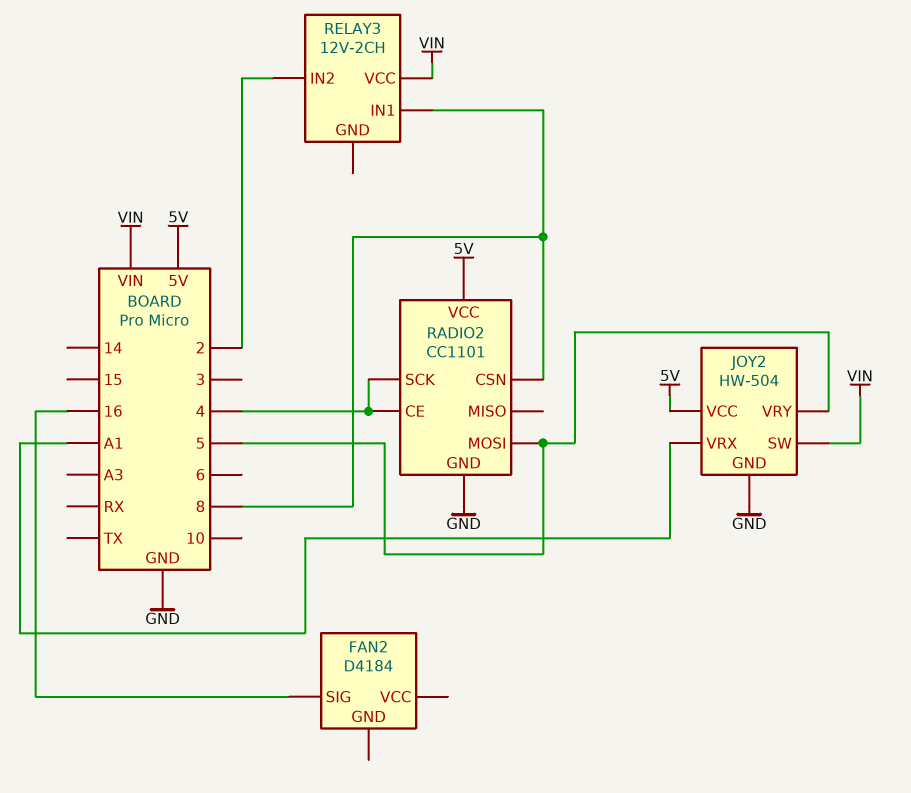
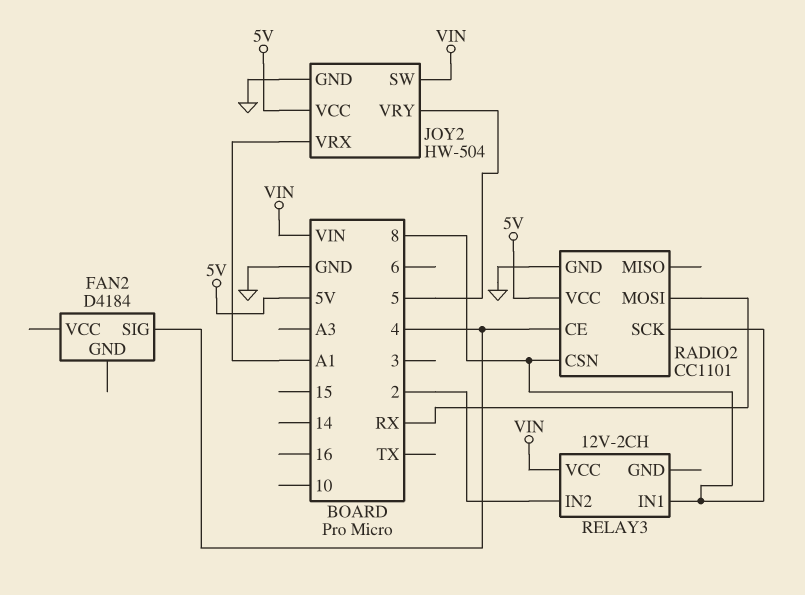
FAN2 pin SIG: 16 -> 4
RADIO2 pin MOSI: 5 -> RX
RADIO2 pin SCK: 4 -> 8

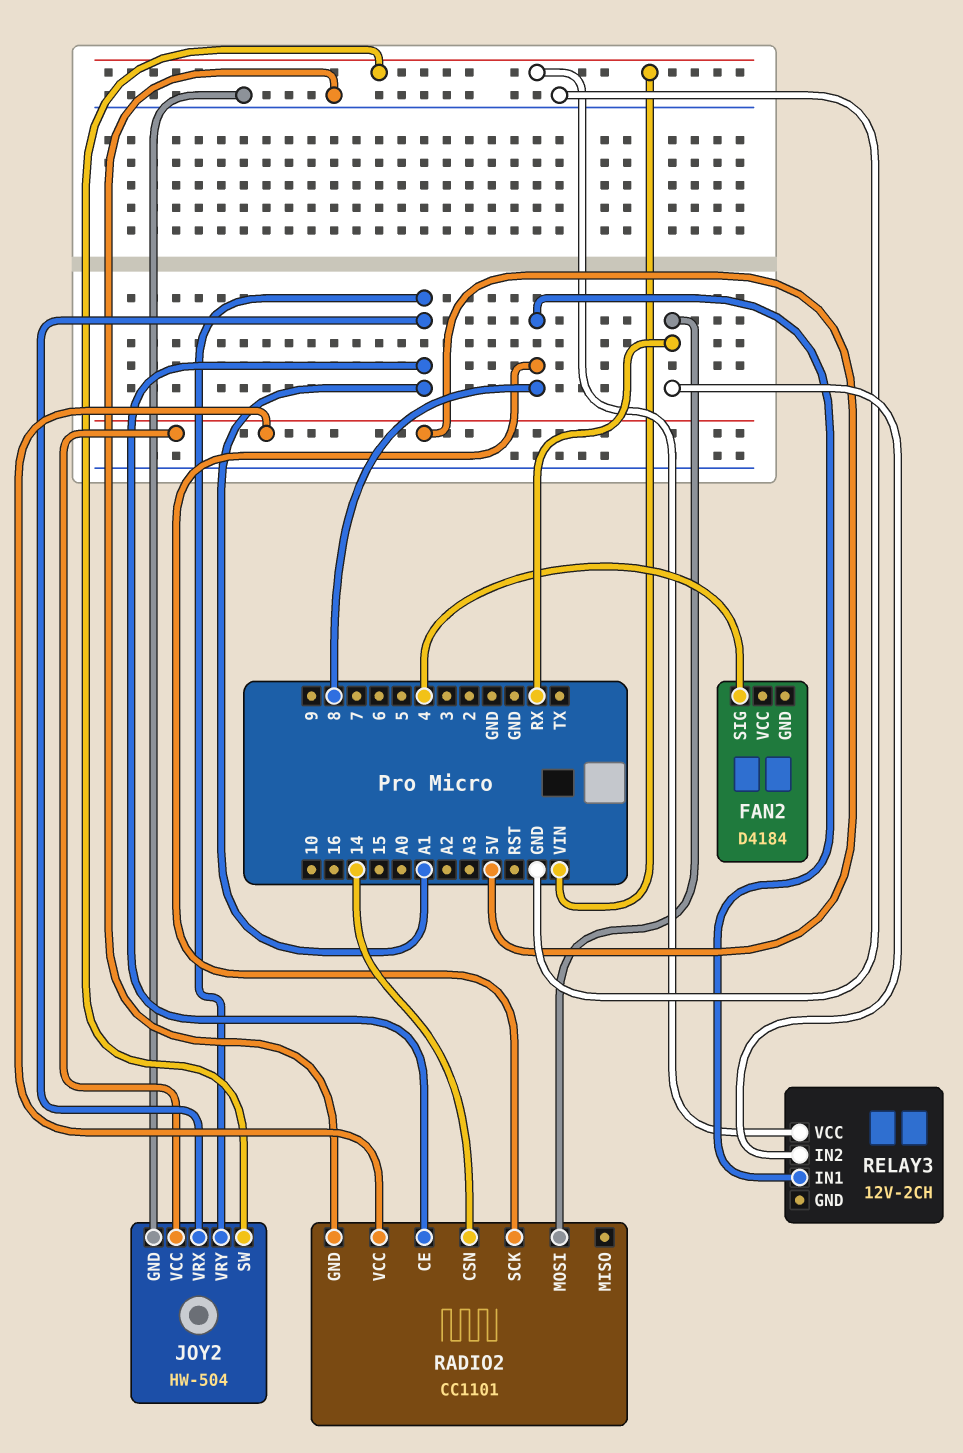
JOY2 pin VRY: 5 -> A1
RADIO2 pin CE: 4 -> A1
RADIO2 pin CSN: 8 -> 14
RELAY3 pin IN2: 2 -> RX

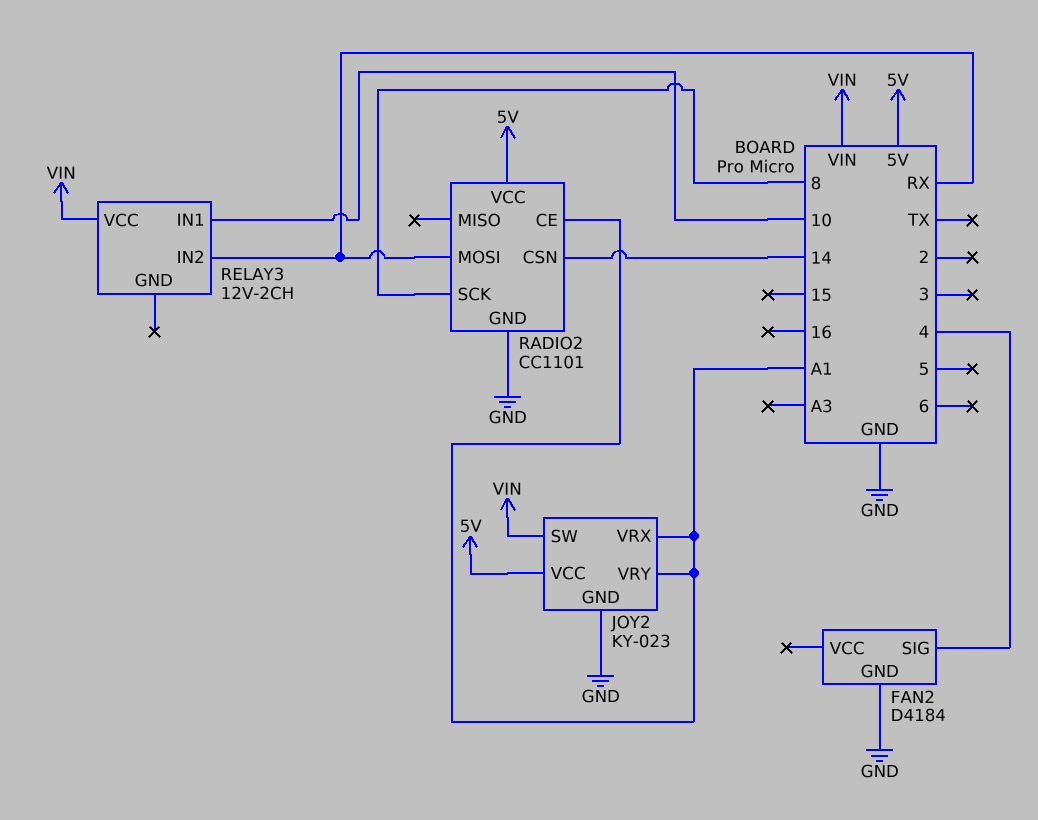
FAN2 pin GND: none -> GND
JOY2: HW-504 -> KY-023
RELAY3 pin IN1: 8 -> 10

